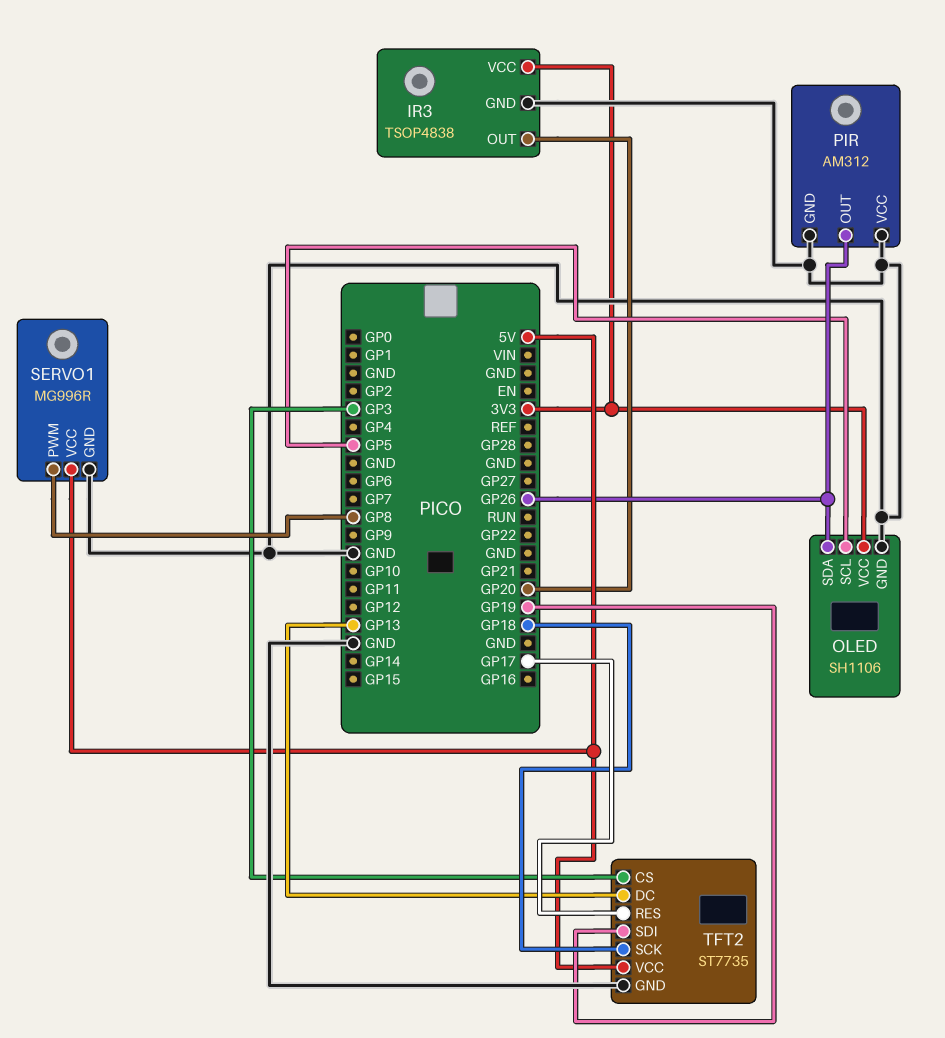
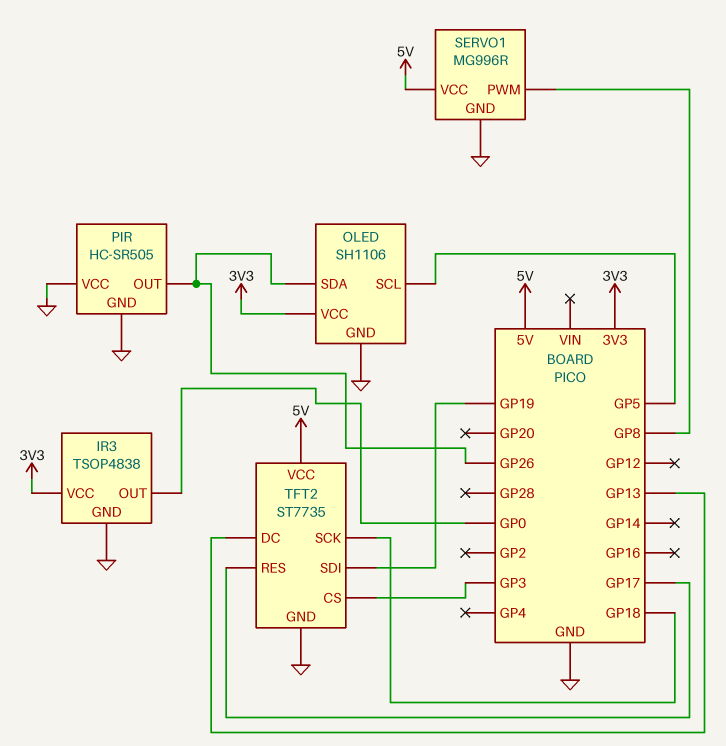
IR3 pin OUT: GP20 -> GP0
PIR: AM312 -> HC-SR505

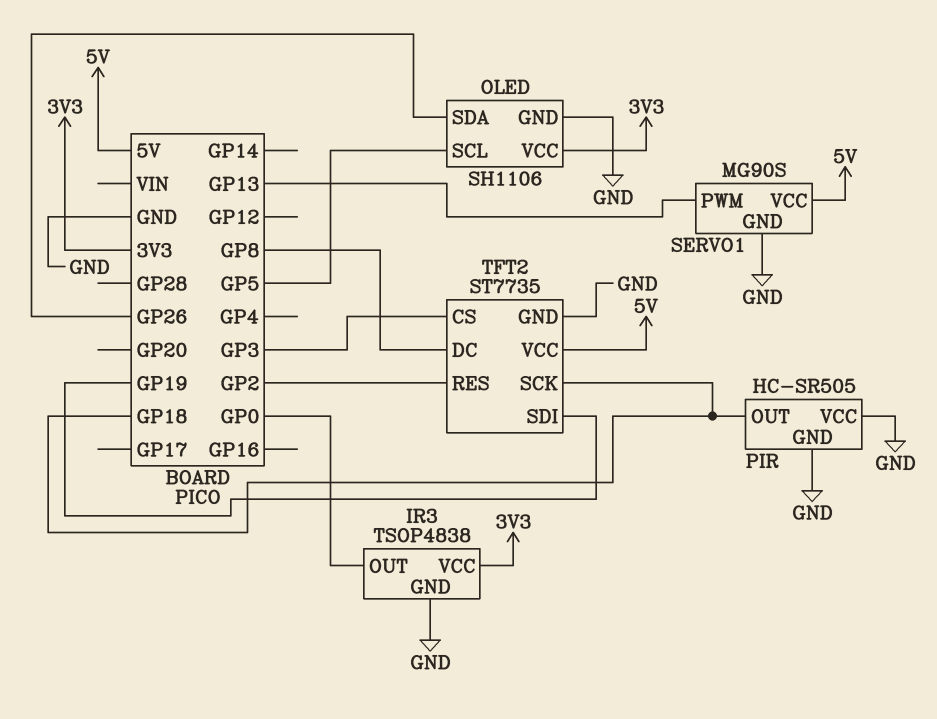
PIR pin OUT: GP26 -> GP18
SERVO1: MG996R -> MG90S
SERVO1 pin PWM: GP8 -> GP13
TFT2 pin DC: GP13 -> GP8
TFT2 pin RES: GP17 -> GP2

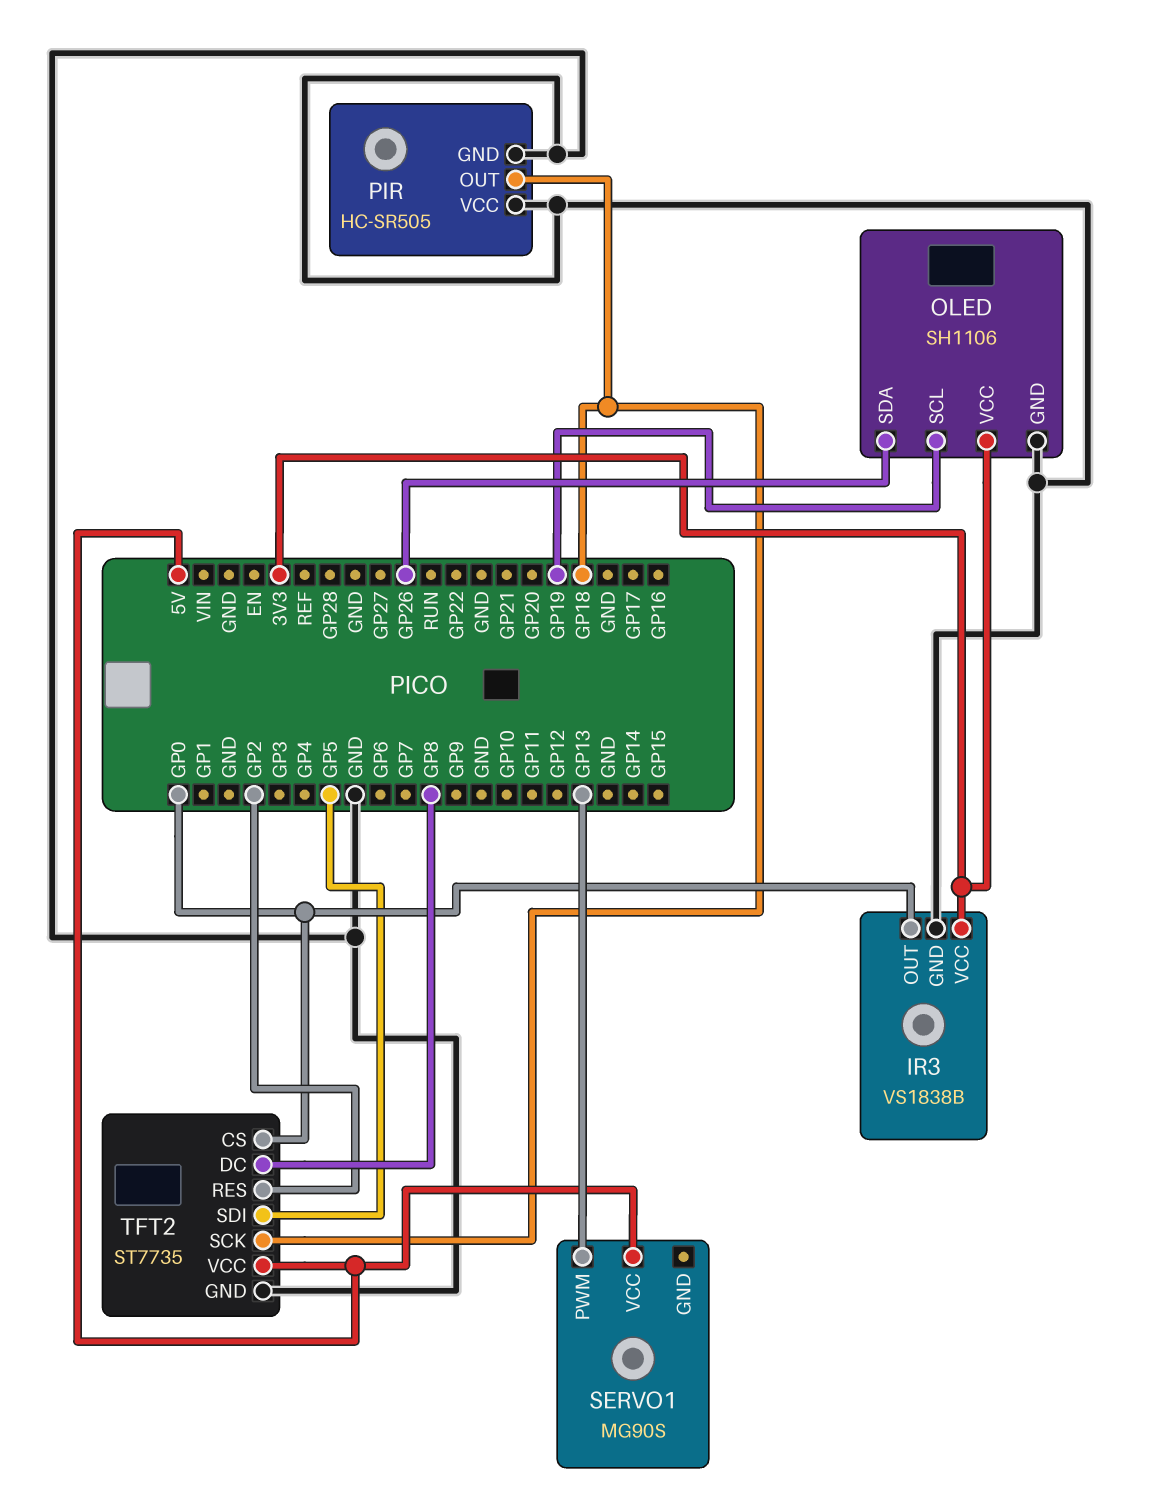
IR3: TSOP4838 -> VS1838B
OLED pin SCL: GP5 -> GP19
SERVO1 pin GND: GND -> none
TFT2 pin CS: GP3 -> GP0
TFT2 pin SDI: GP19 -> GP5

